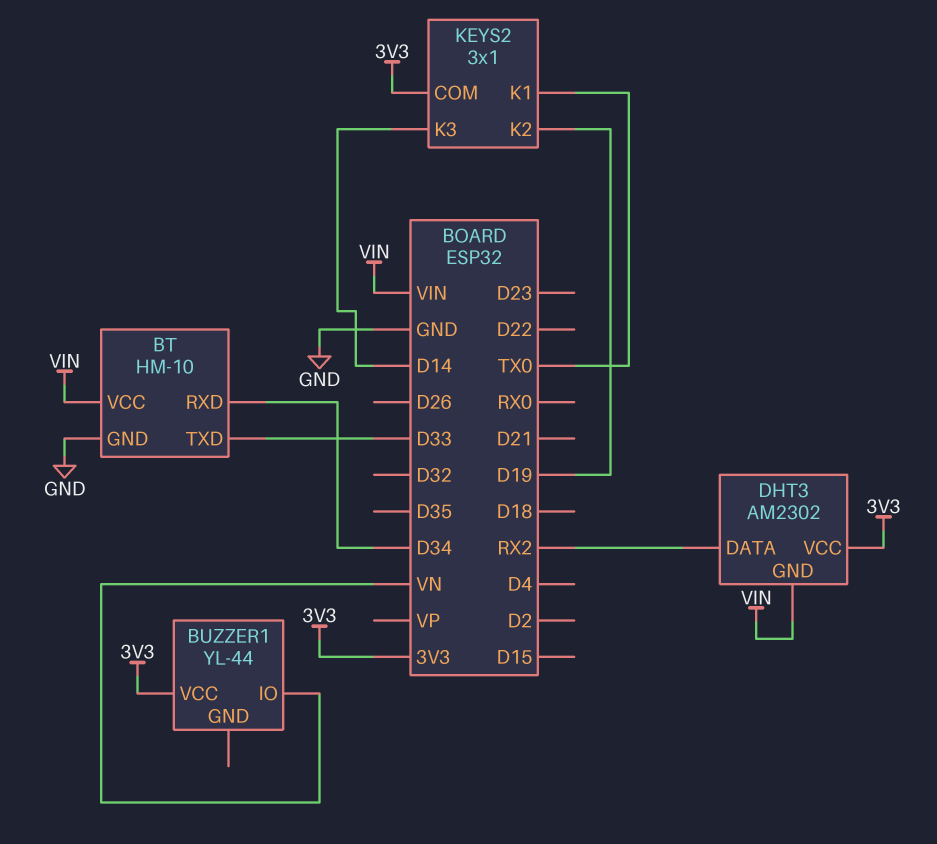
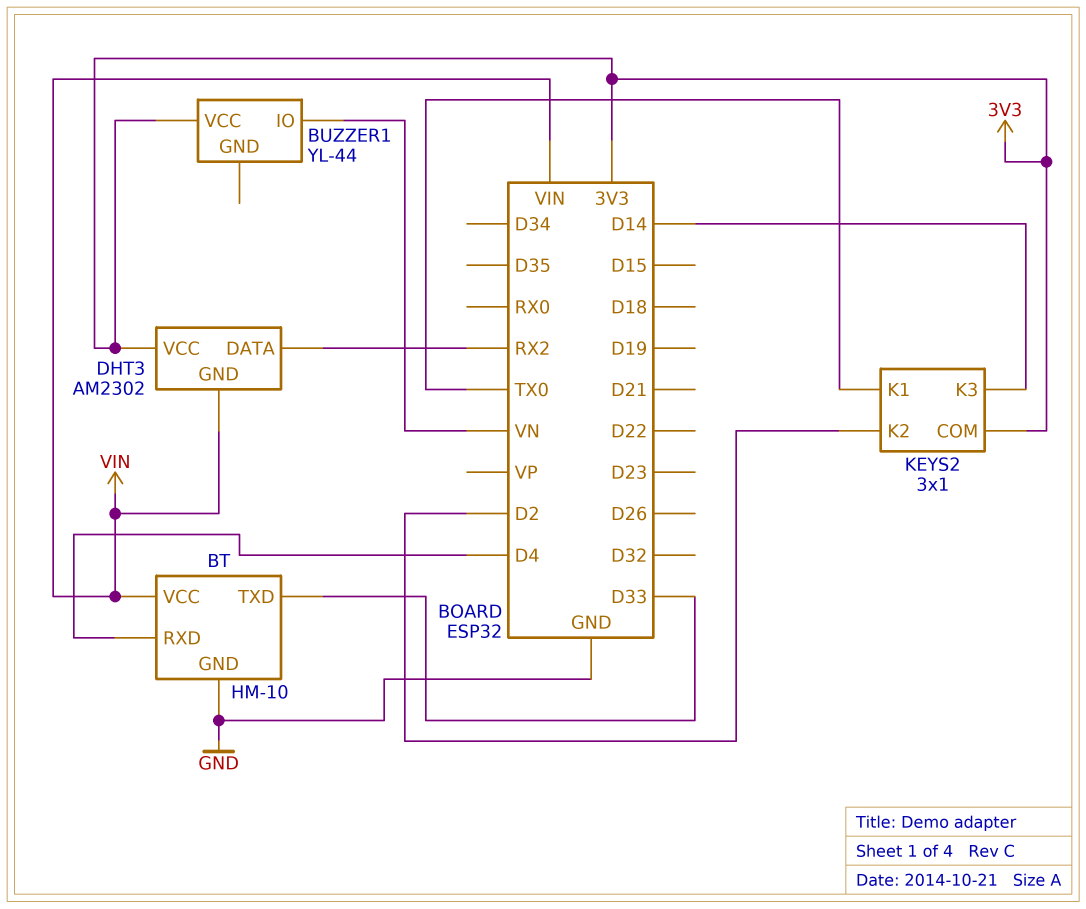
BT pin RXD: D34 -> D4
KEYS2 pin K2: D19 -> D2

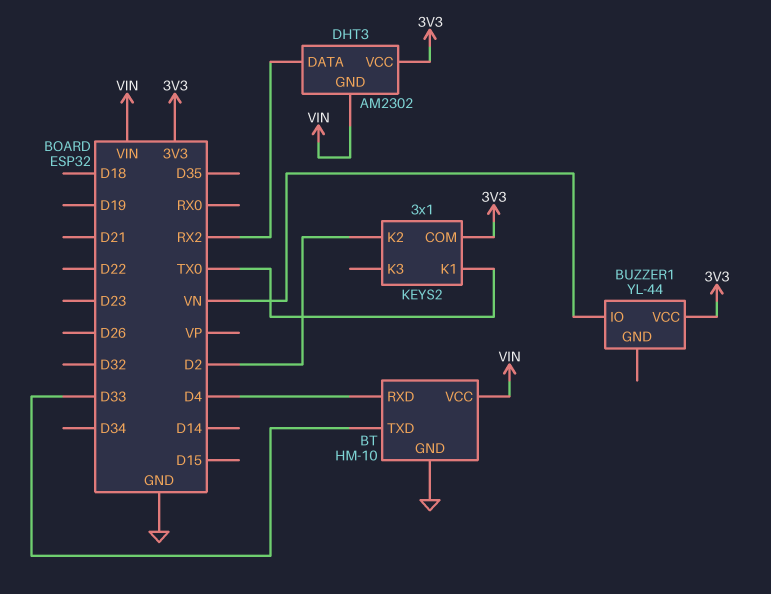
KEYS2 pin K3: D14 -> none

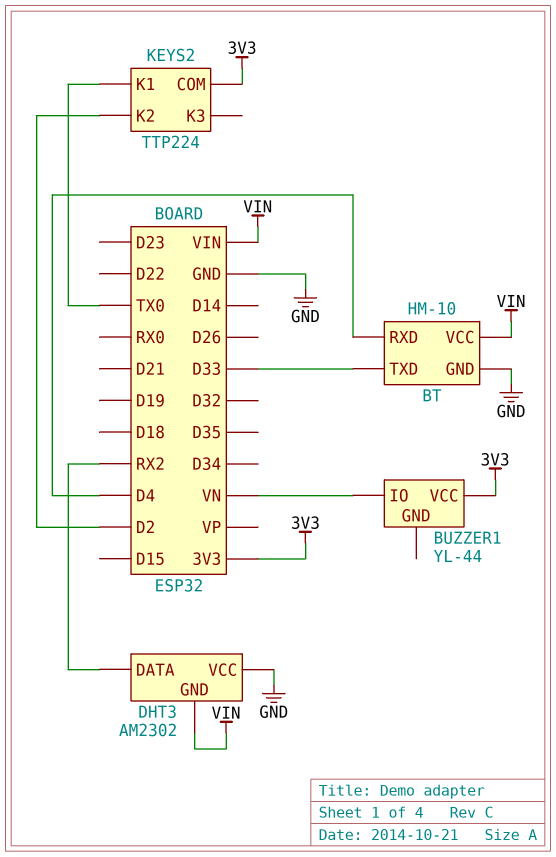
DHT3 pin VCC: 3V3 -> GND
KEYS2: 3x1 -> TTP224

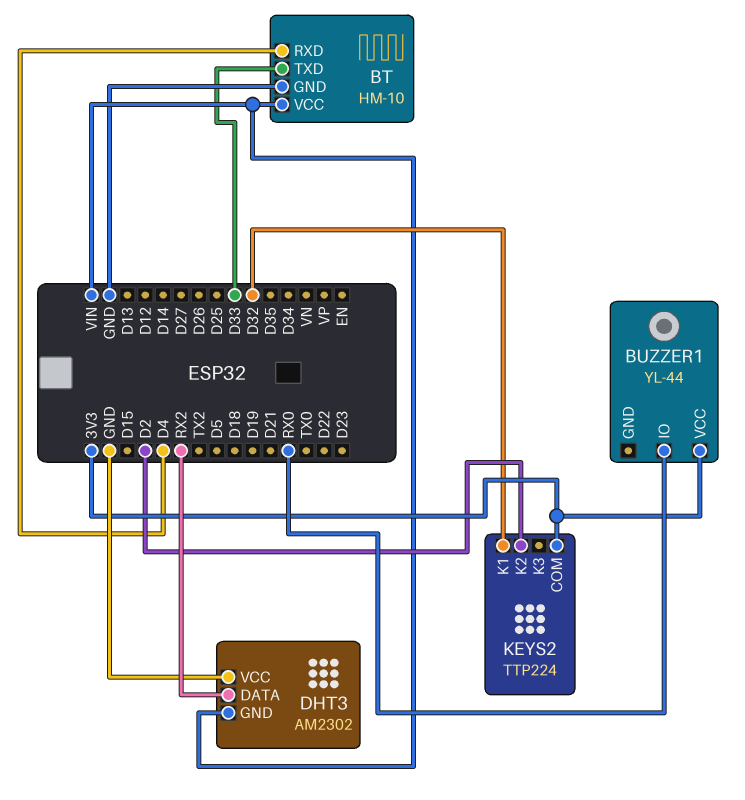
BUZZER1 pin IO: VN -> RX0
KEYS2 pin K1: TX0 -> D32

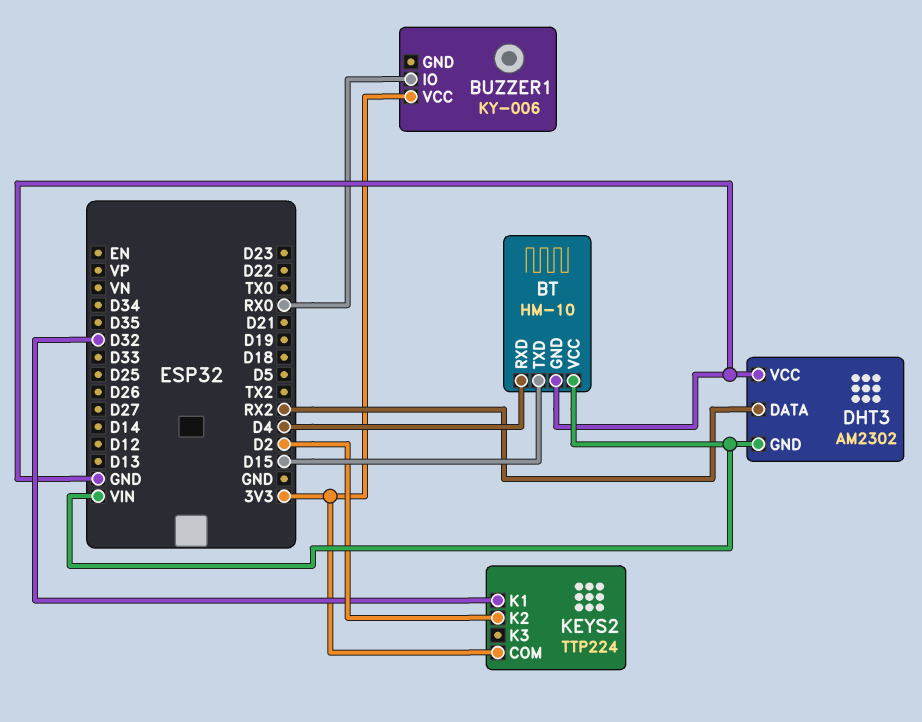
BT pin TXD: D33 -> D15
BUZZER1: YL-44 -> KY-006

